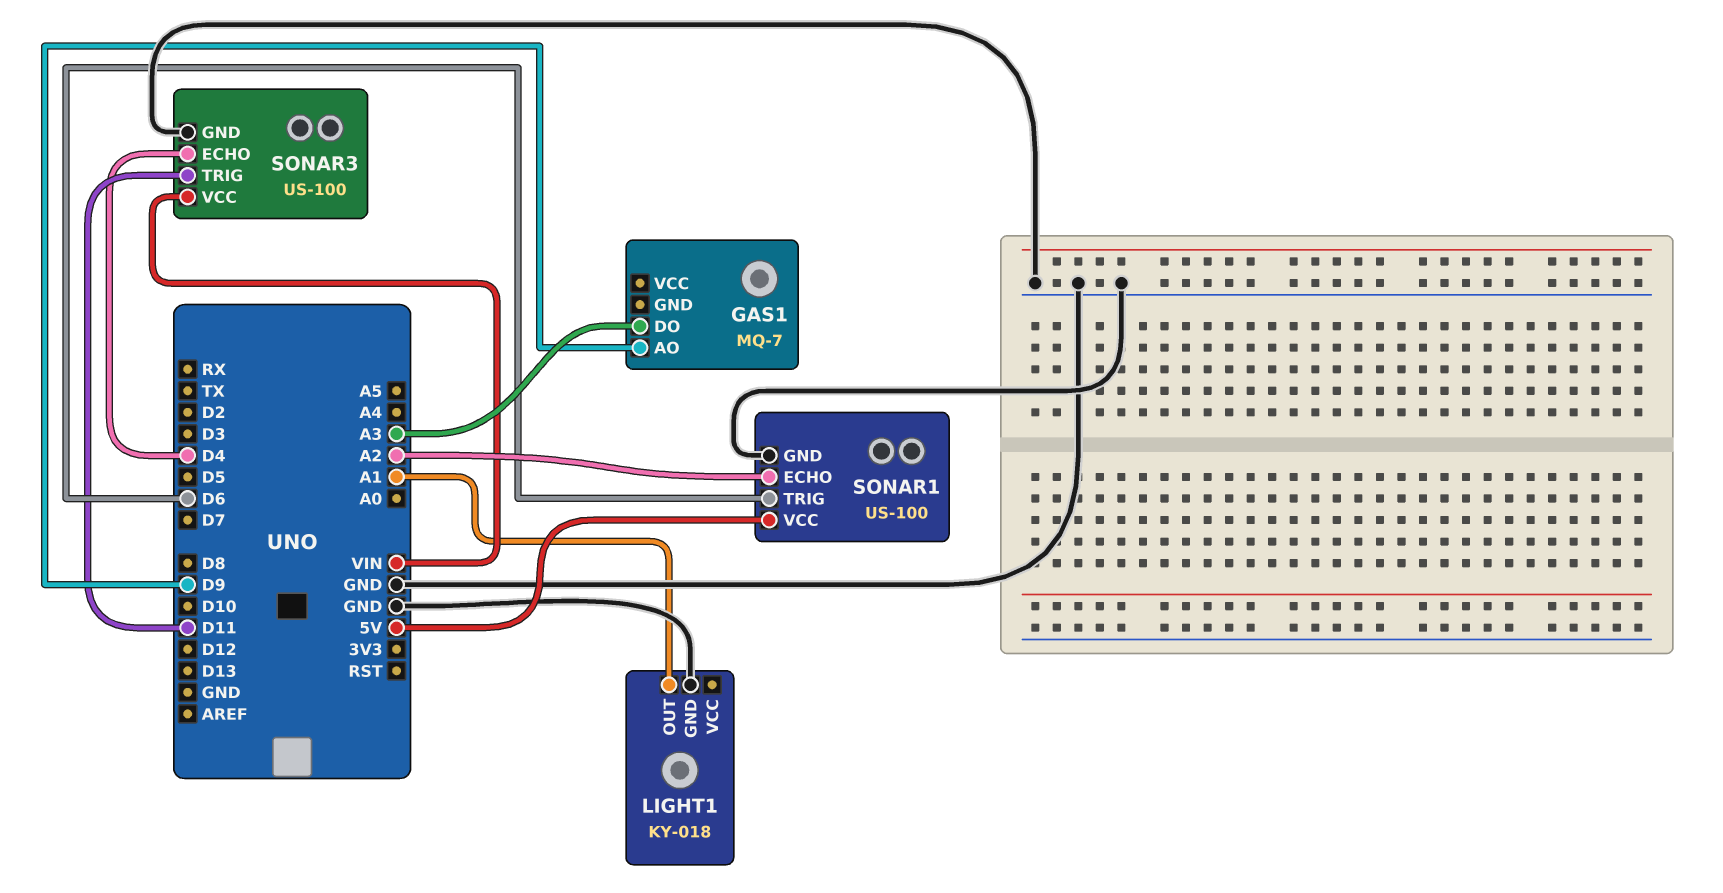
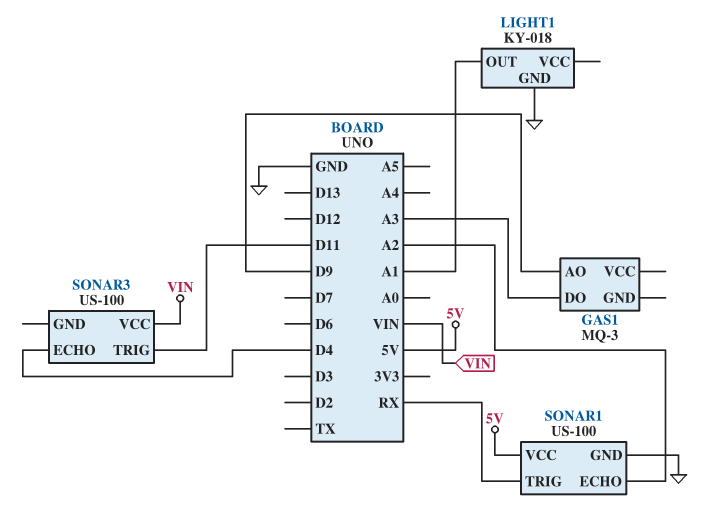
GAS1: MQ-7 -> MQ-3
SONAR1 pin TRIG: D6 -> RX
SONAR3 pin GND: GND -> none

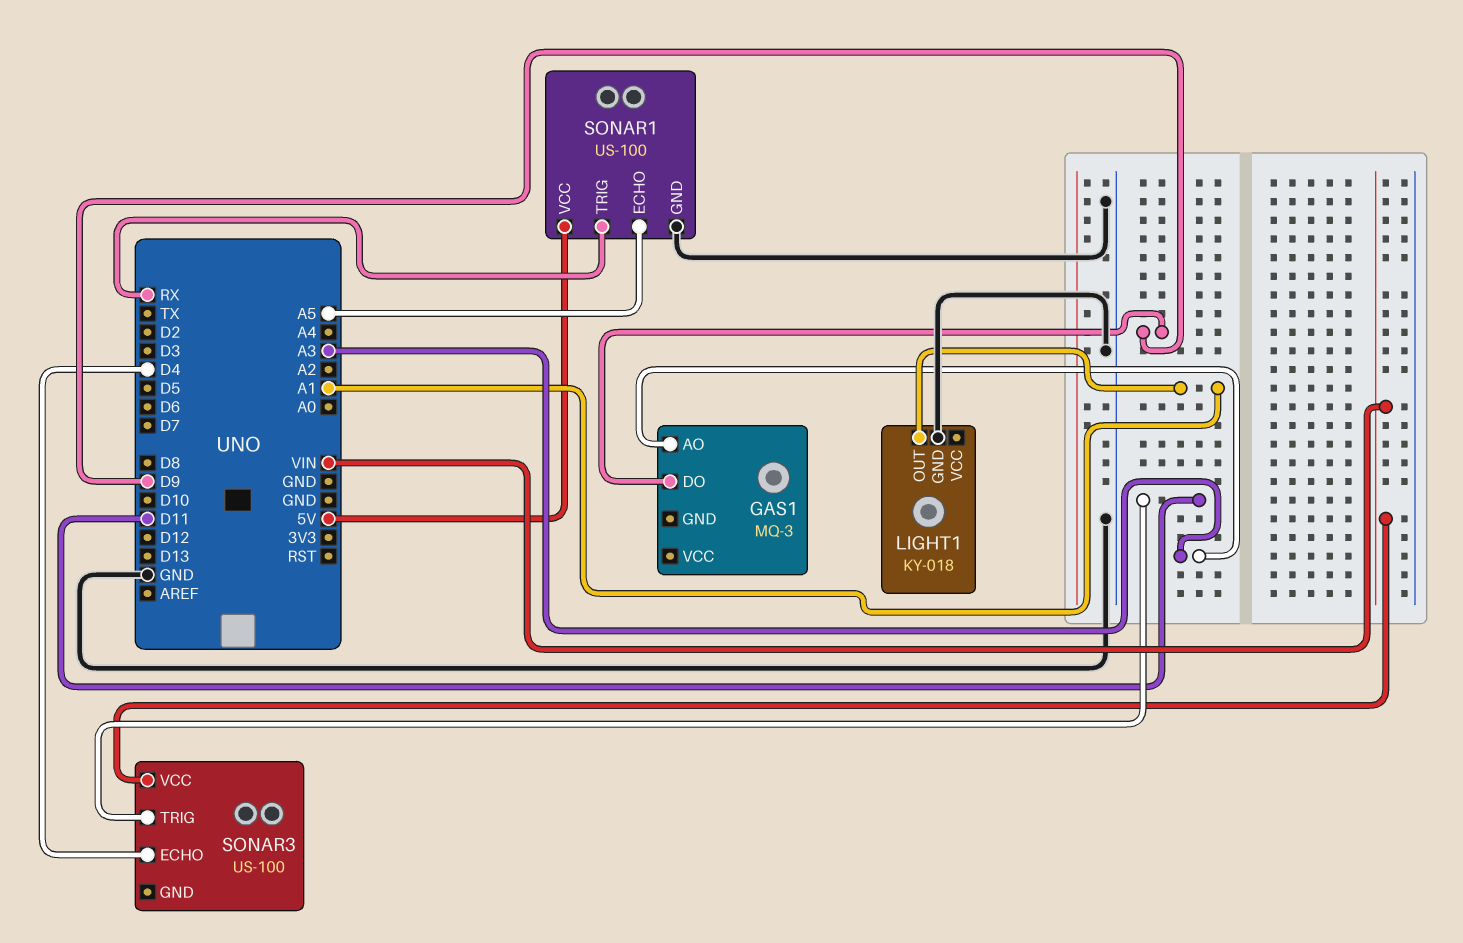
GAS1 pin AO: D9 -> A3
GAS1 pin DO: A3 -> D9
SONAR1 pin ECHO: A2 -> A5

